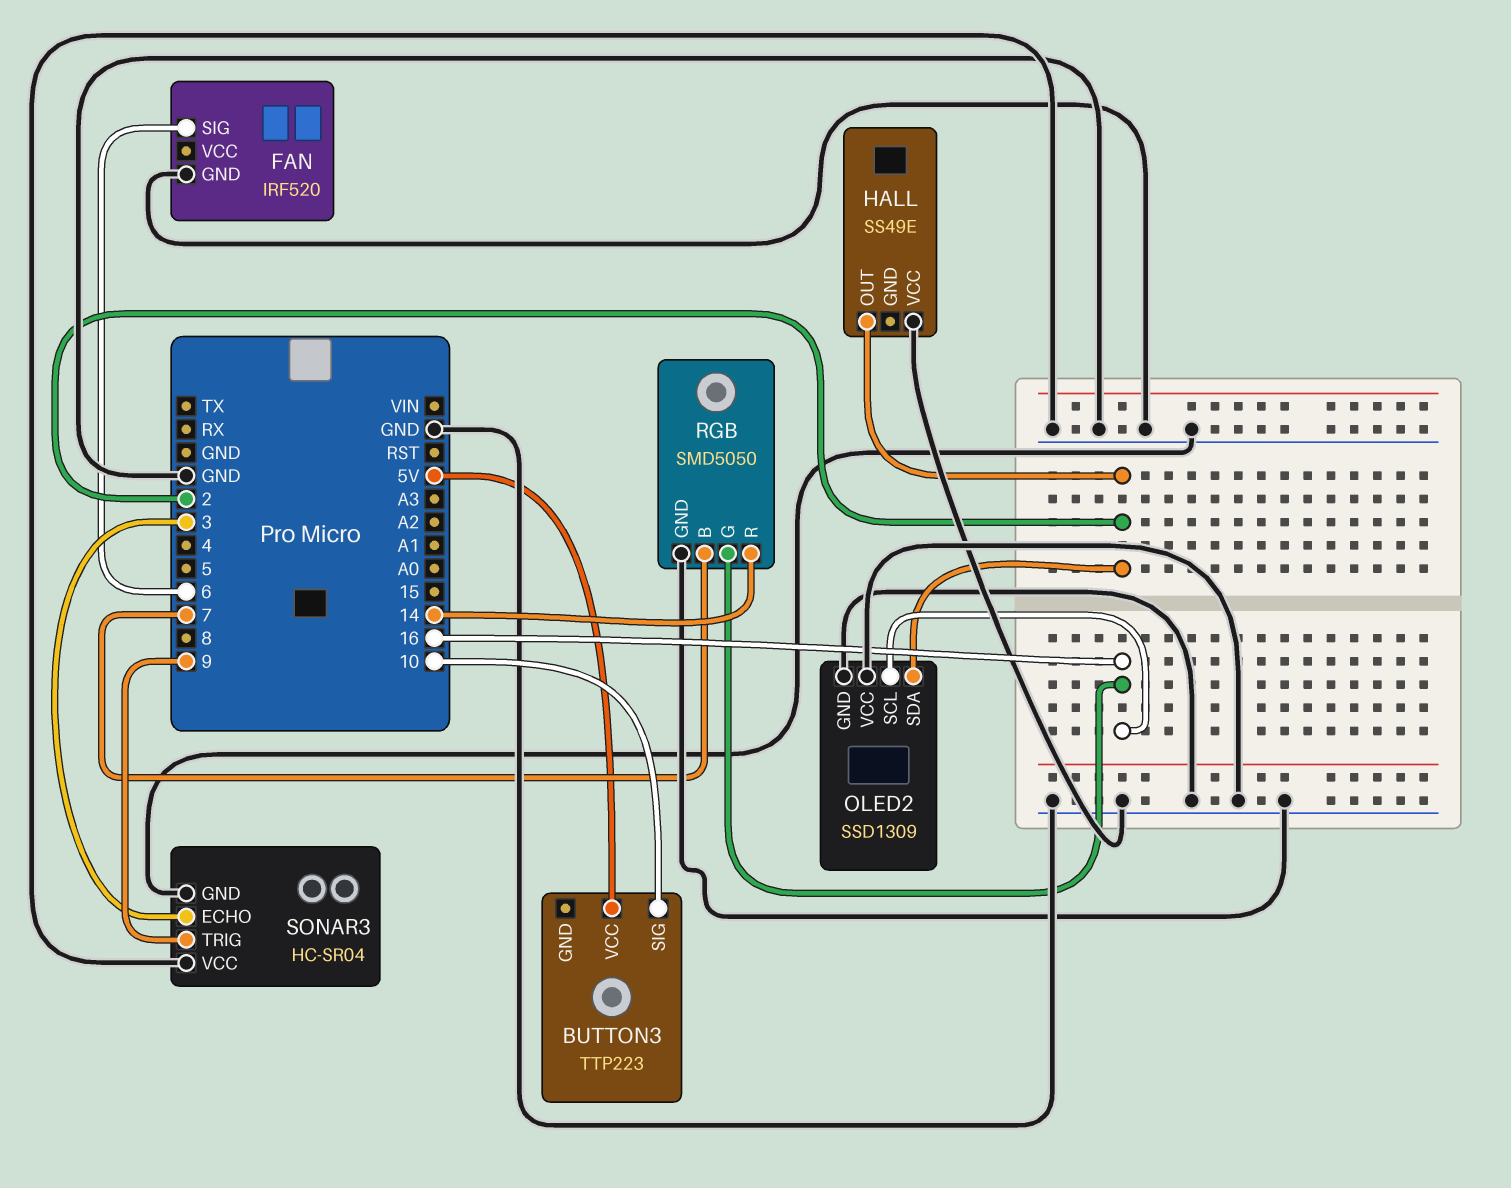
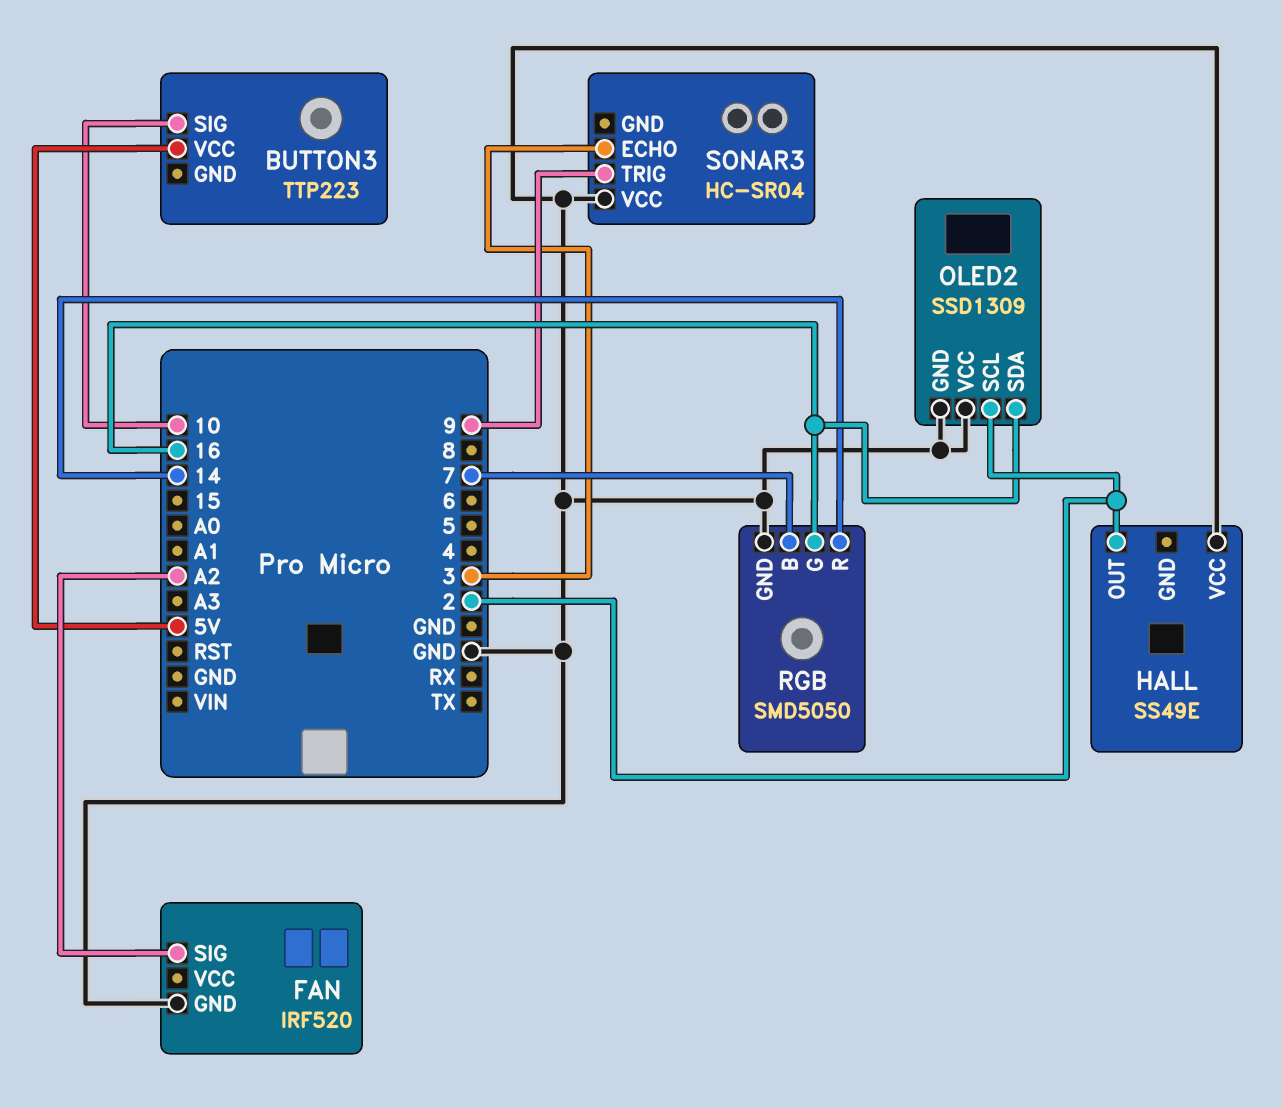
FAN pin SIG: 6 -> A2
OLED2 pin SCL: 16 -> 2
OLED2 pin SDA: 2 -> 16
SONAR3 pin GND: GND -> none

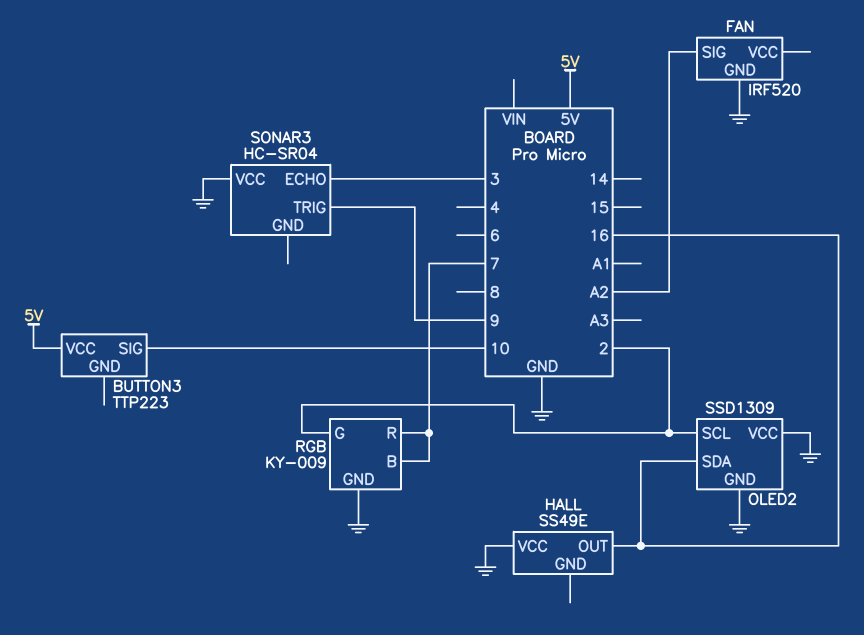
HALL pin OUT: 2 -> 16
RGB: SMD5050 -> KY-009
RGB pin G: 16 -> 2
RGB pin R: 14 -> 7

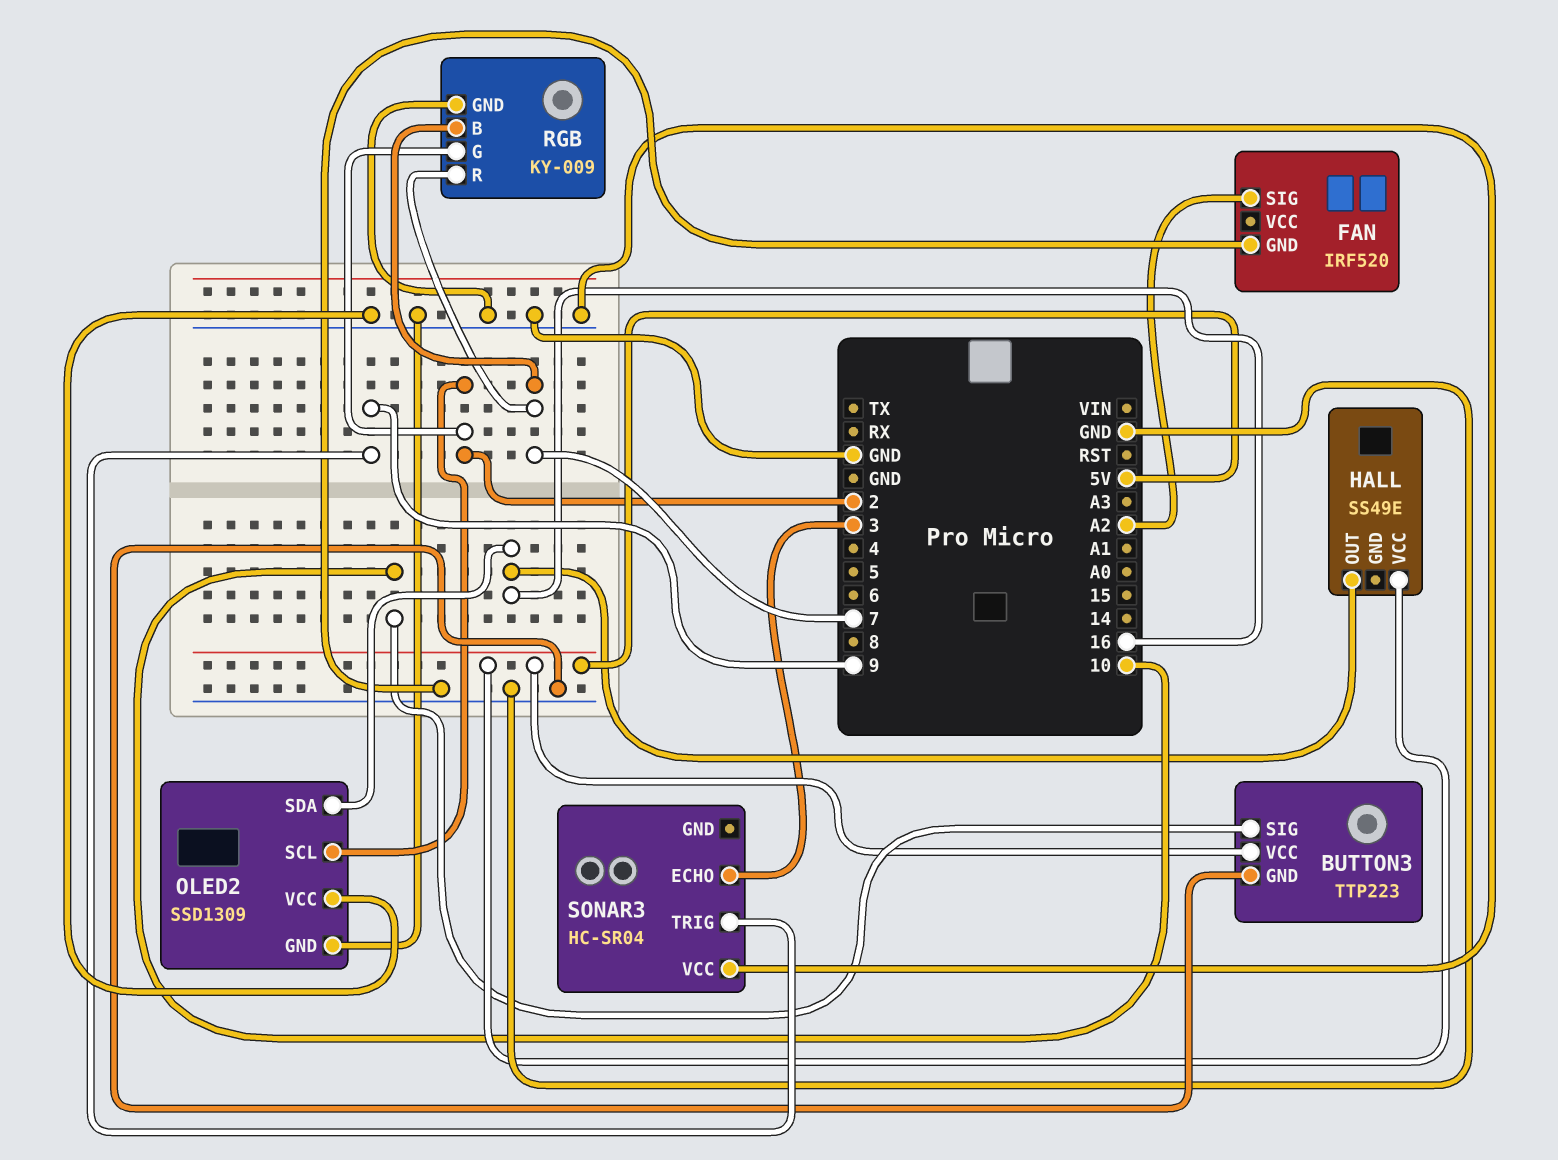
BUTTON3 pin GND: none -> GND
HALL pin VCC: GND -> 5V

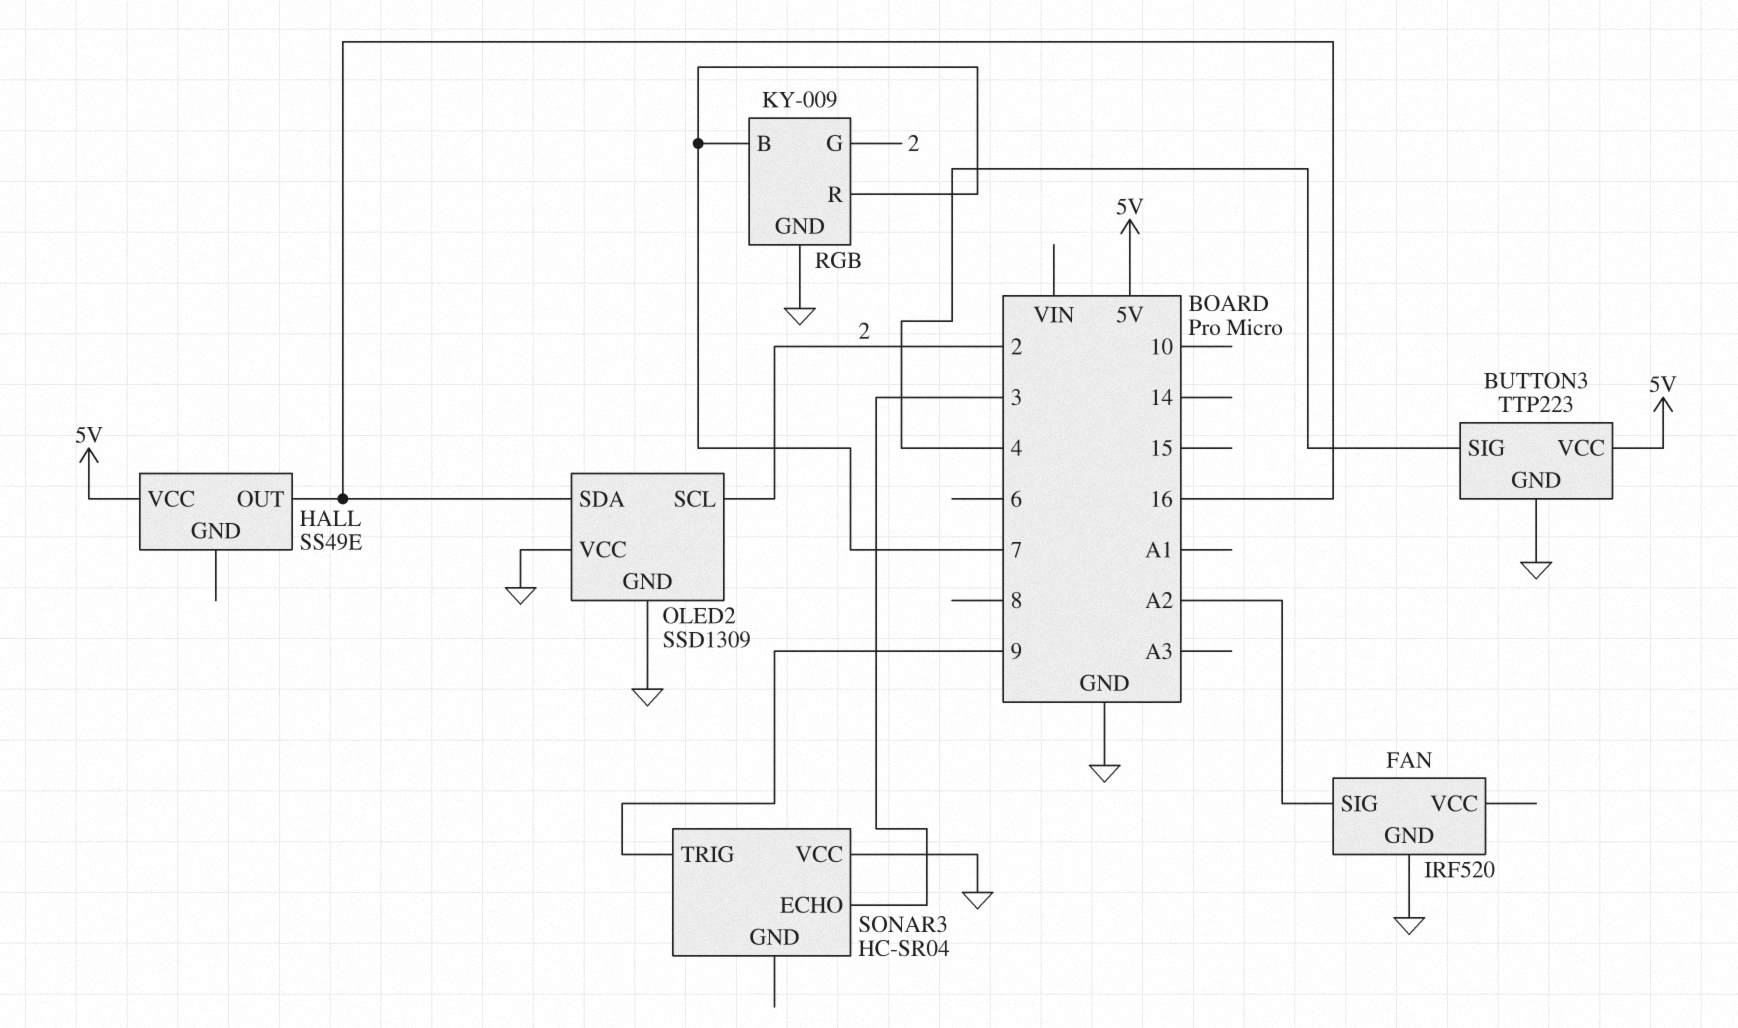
BUTTON3 pin SIG: 10 -> 4

